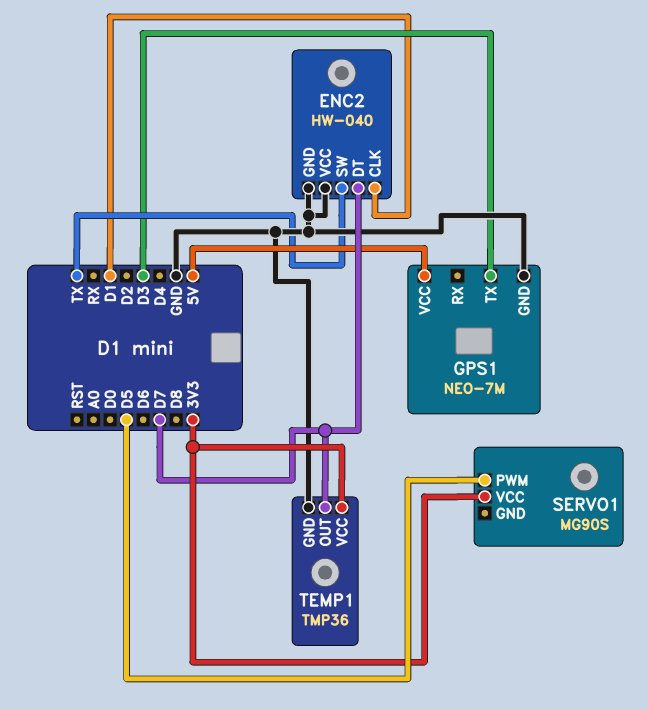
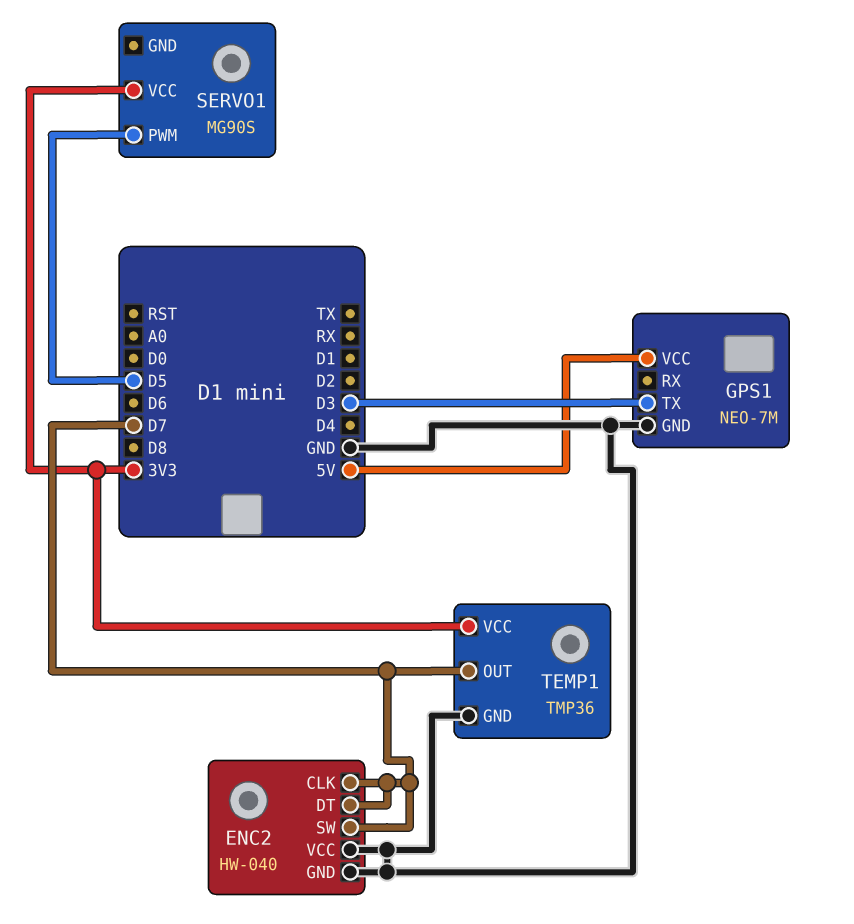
ENC2 pin CLK: D1 -> D7
ENC2 pin SW: TX -> D7

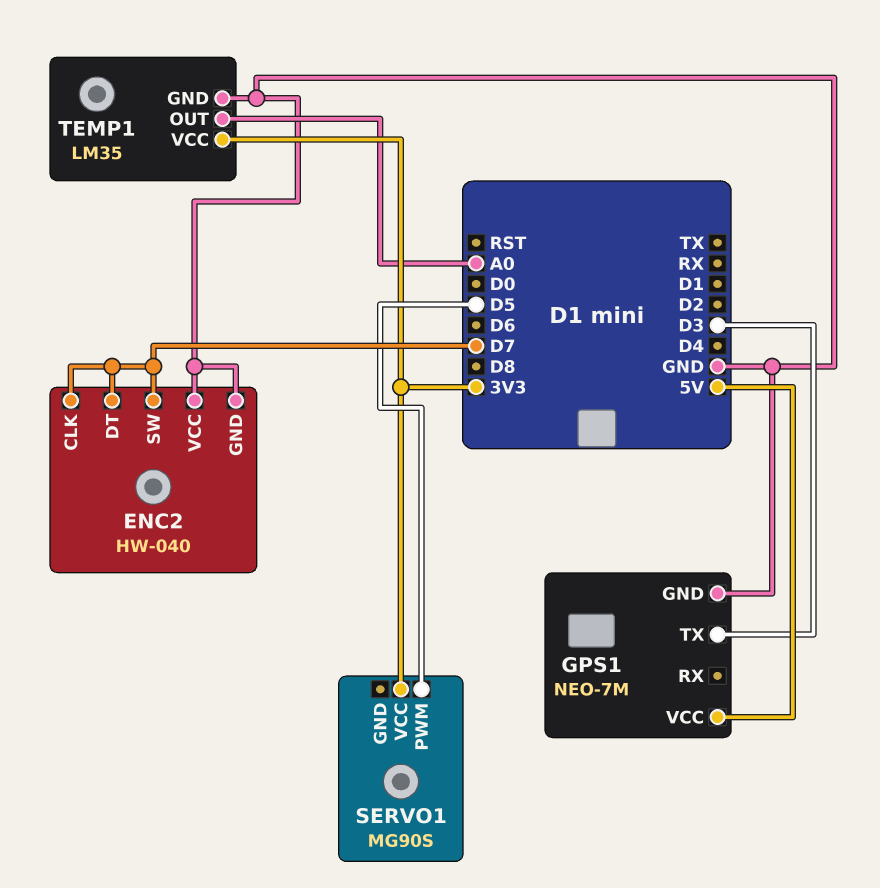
TEMP1: TMP36 -> LM35
TEMP1 pin OUT: D7 -> A0

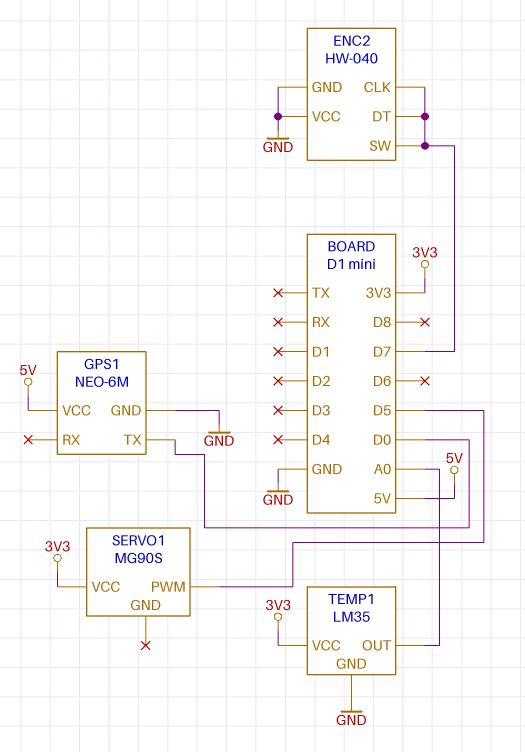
GPS1: NEO-7M -> NEO-6M
GPS1 pin TX: D3 -> D0

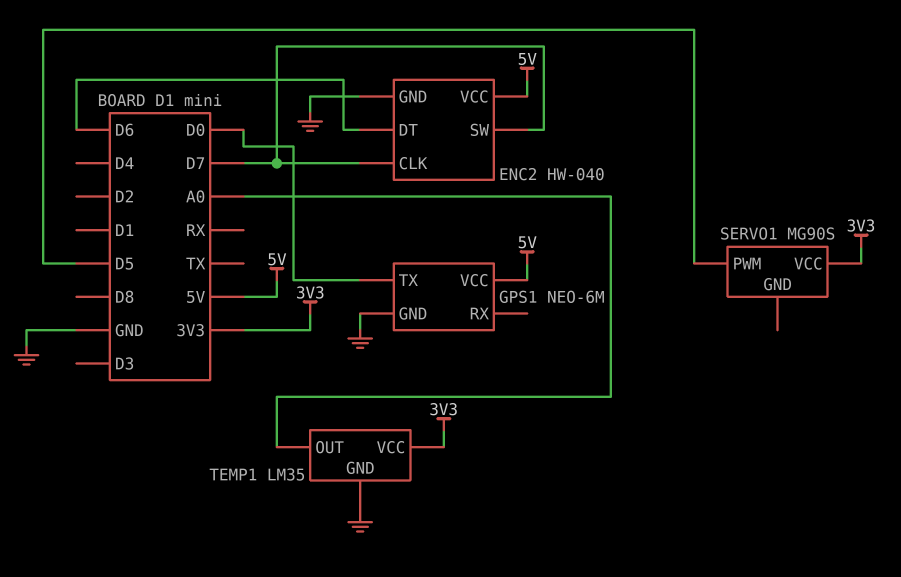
ENC2 pin DT: D7 -> D6
ENC2 pin VCC: GND -> 5V

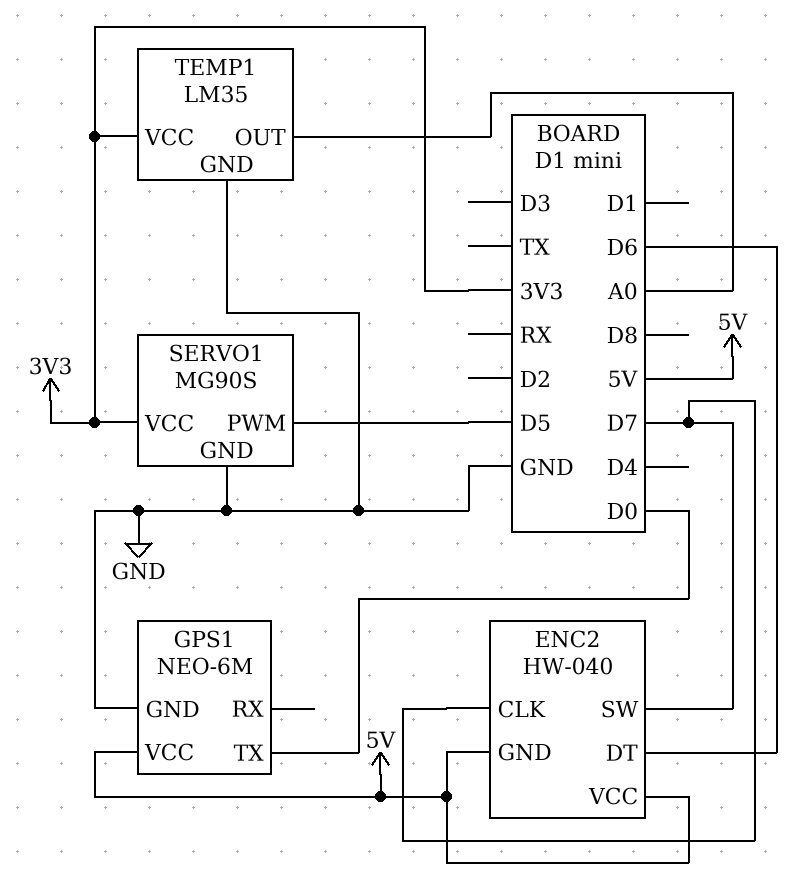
ENC2 pin GND: GND -> 5V
SERVO1 pin GND: none -> GND

